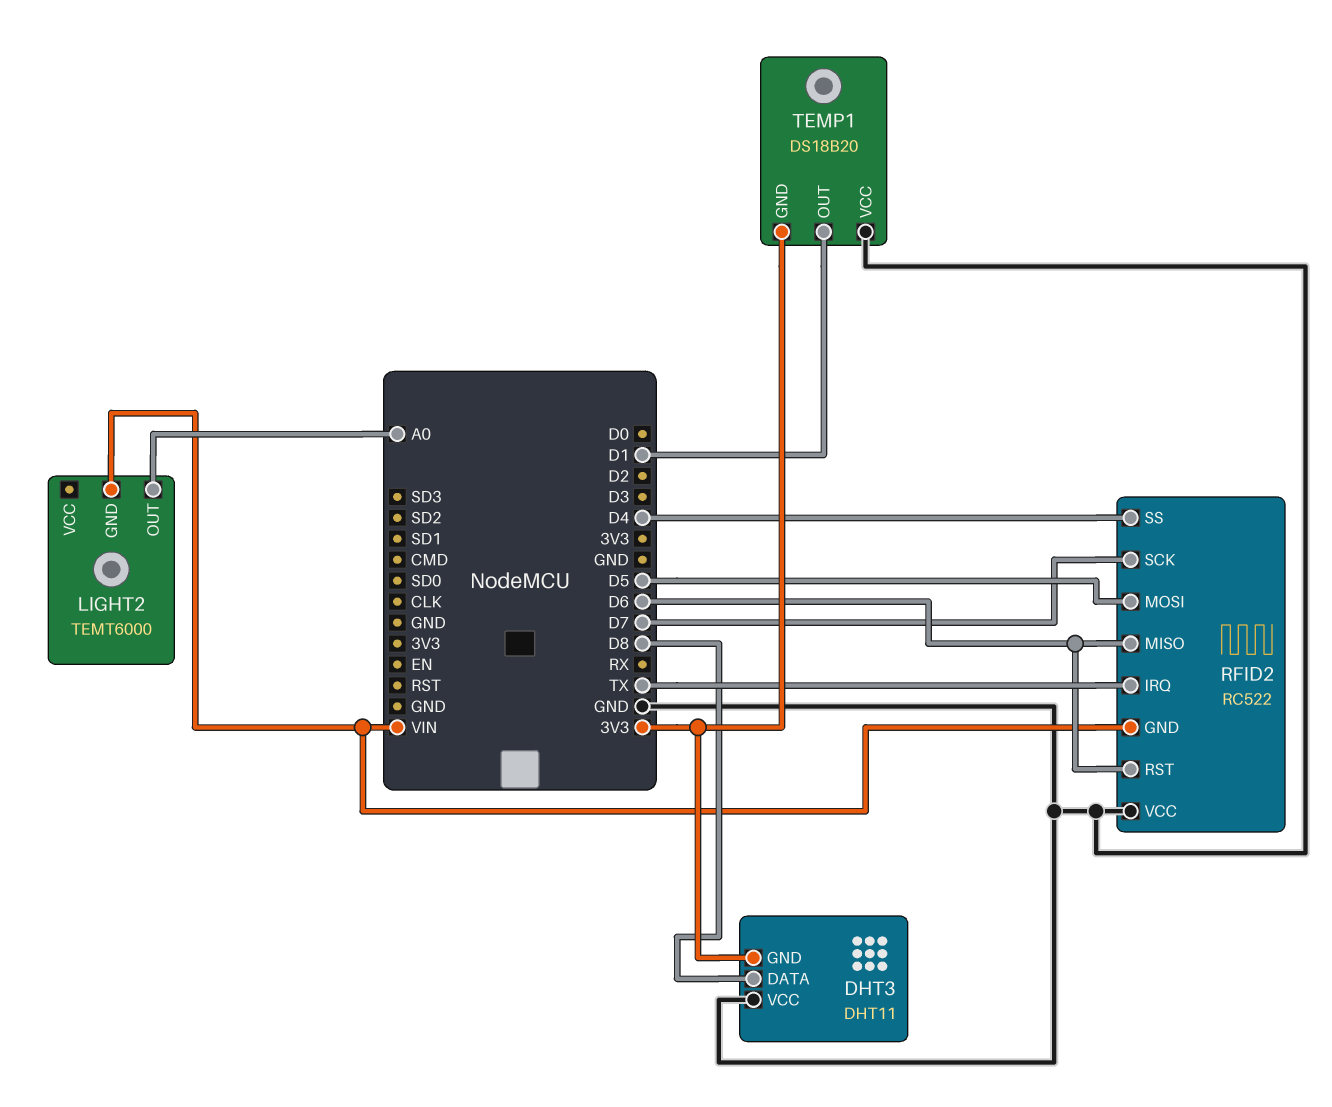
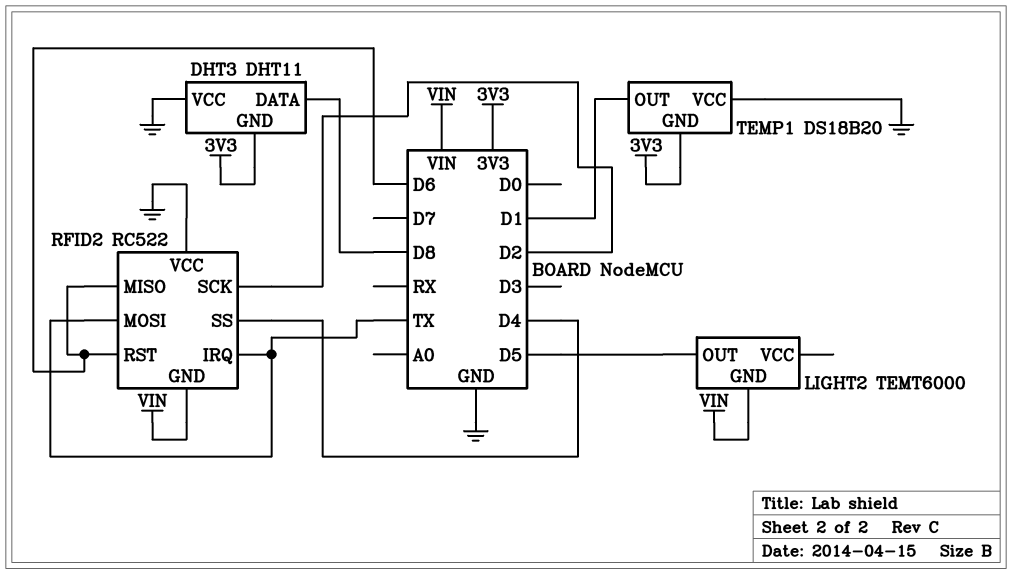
LIGHT2 pin OUT: A0 -> D5
RFID2 pin MOSI: D5 -> TX
RFID2 pin SCK: D7 -> D2

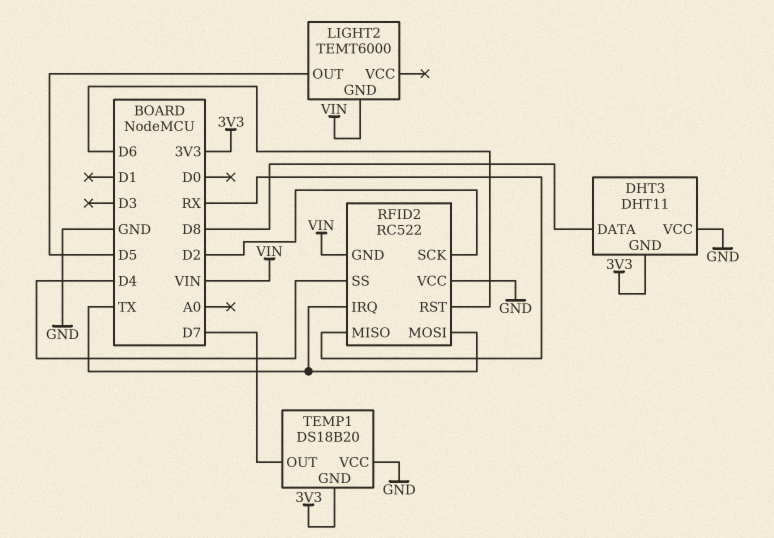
RFID2 pin MISO: D6 -> RX
TEMP1 pin OUT: D1 -> D7

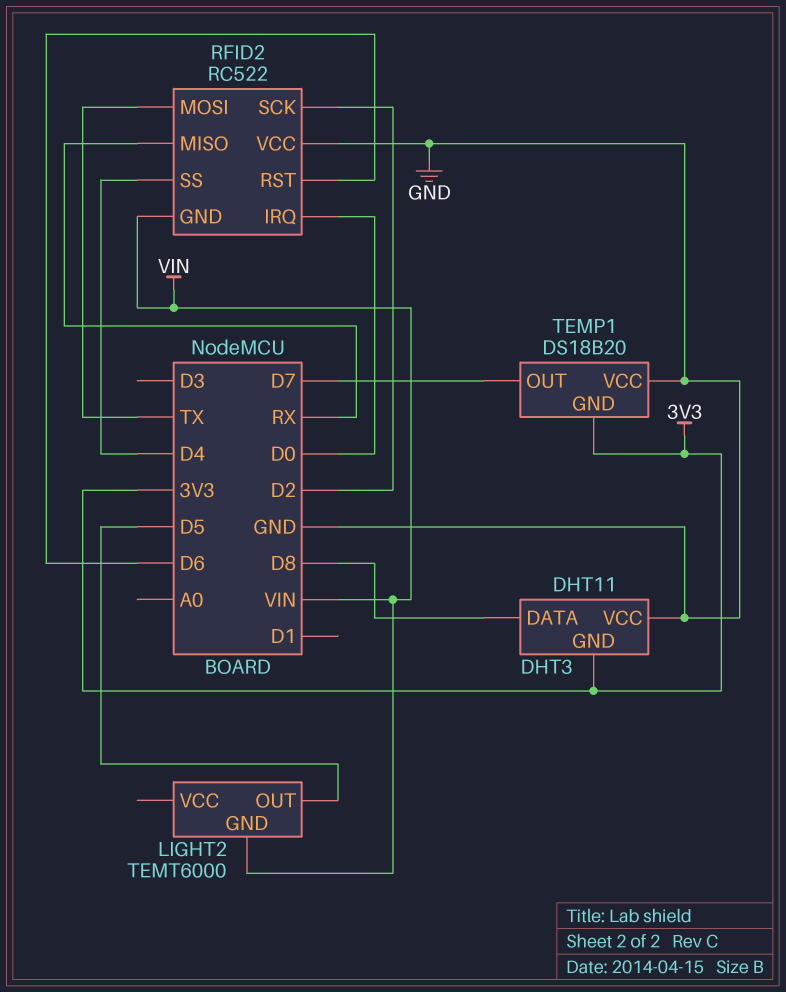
RFID2 pin IRQ: TX -> D0

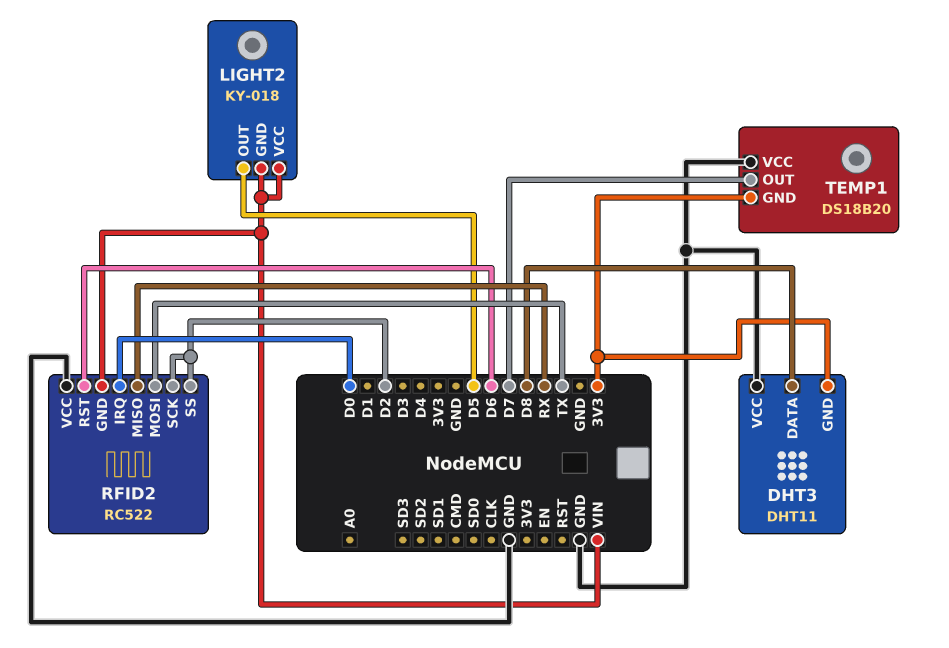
LIGHT2: TEMT6000 -> KY-018
LIGHT2 pin VCC: none -> VIN
RFID2 pin SS: D4 -> D2

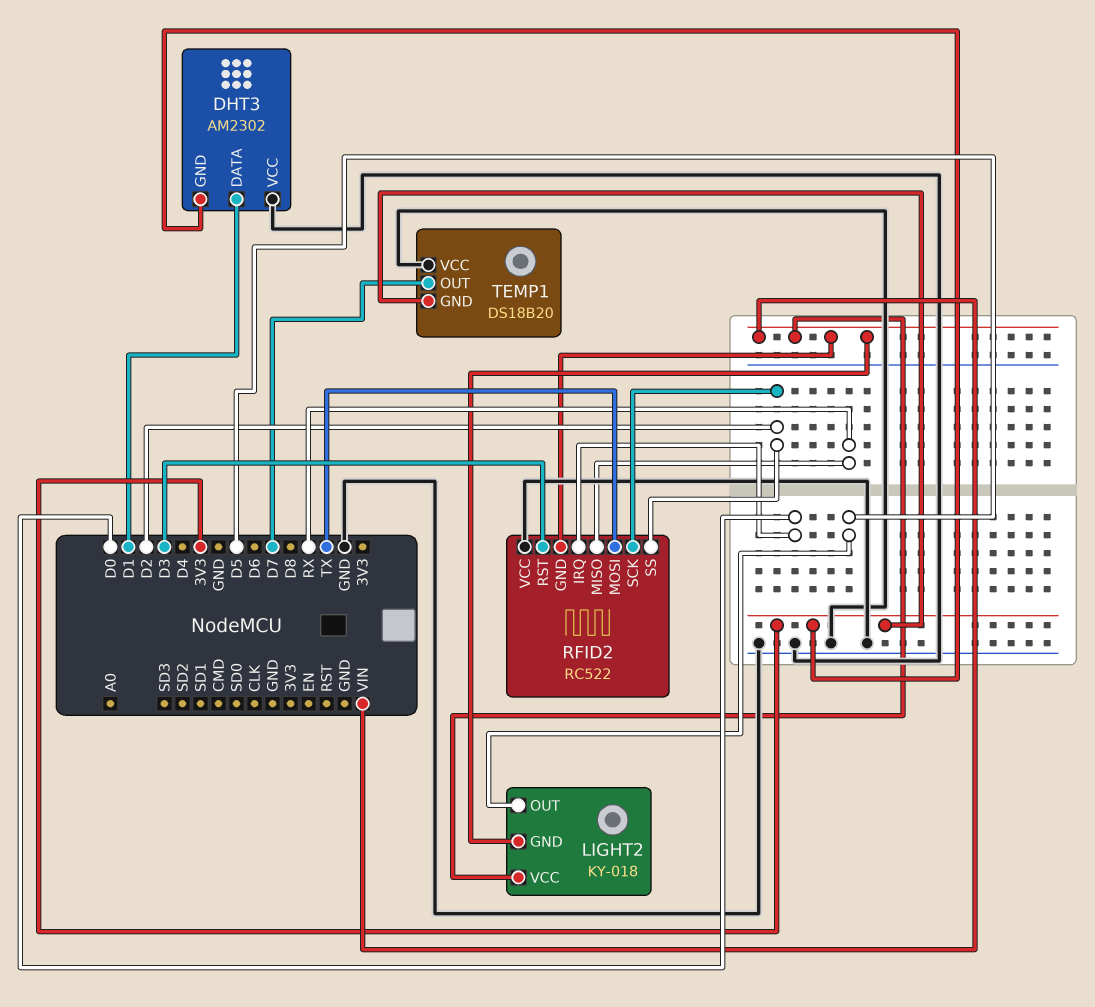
DHT3: DHT11 -> AM2302
DHT3 pin DATA: D8 -> D1
RFID2 pin RST: D6 -> D3

